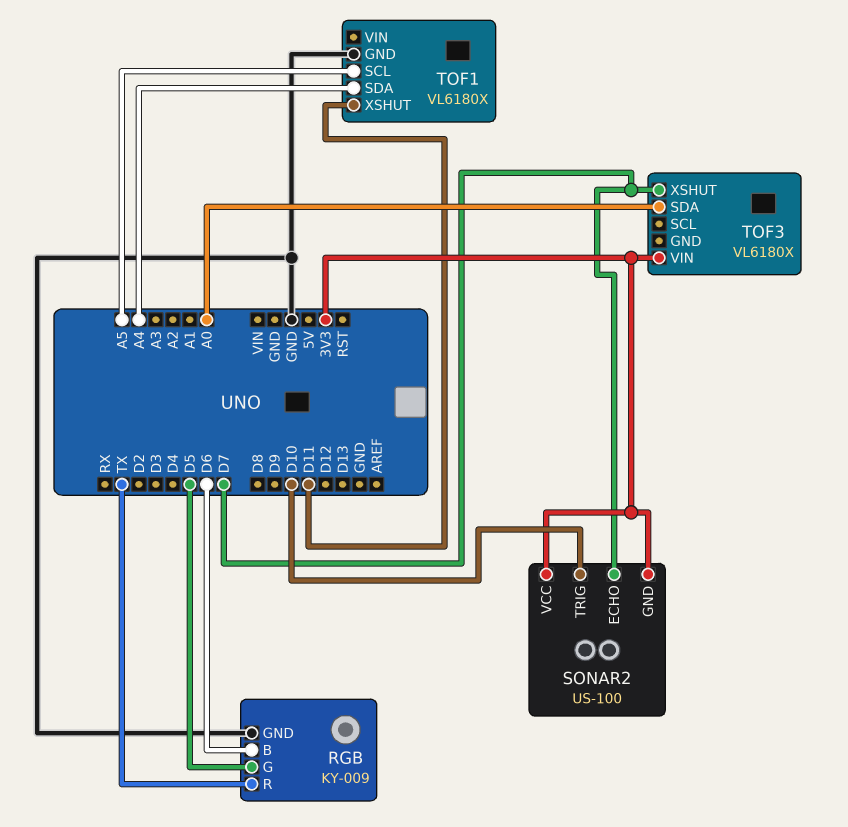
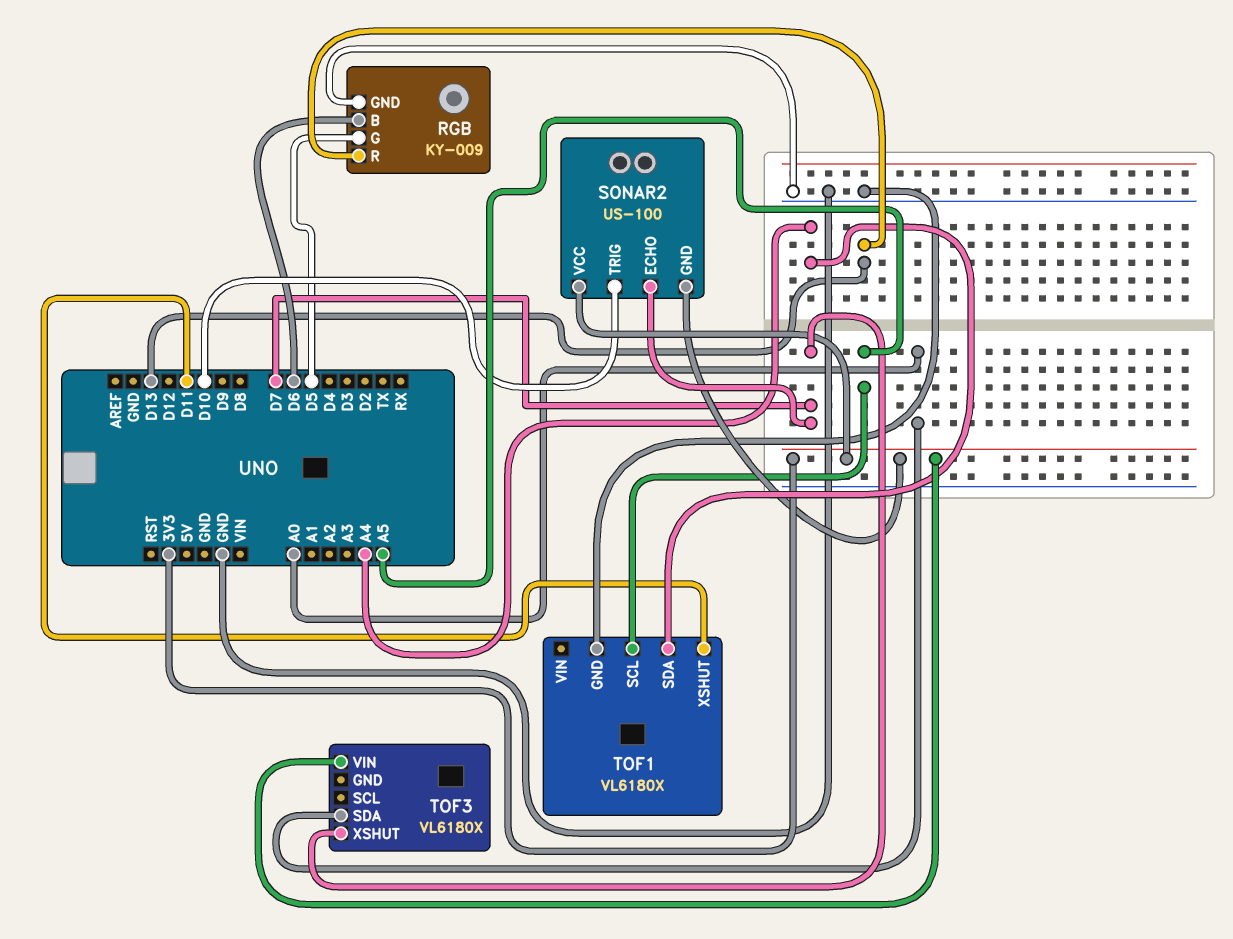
RGB pin R: TX -> D13

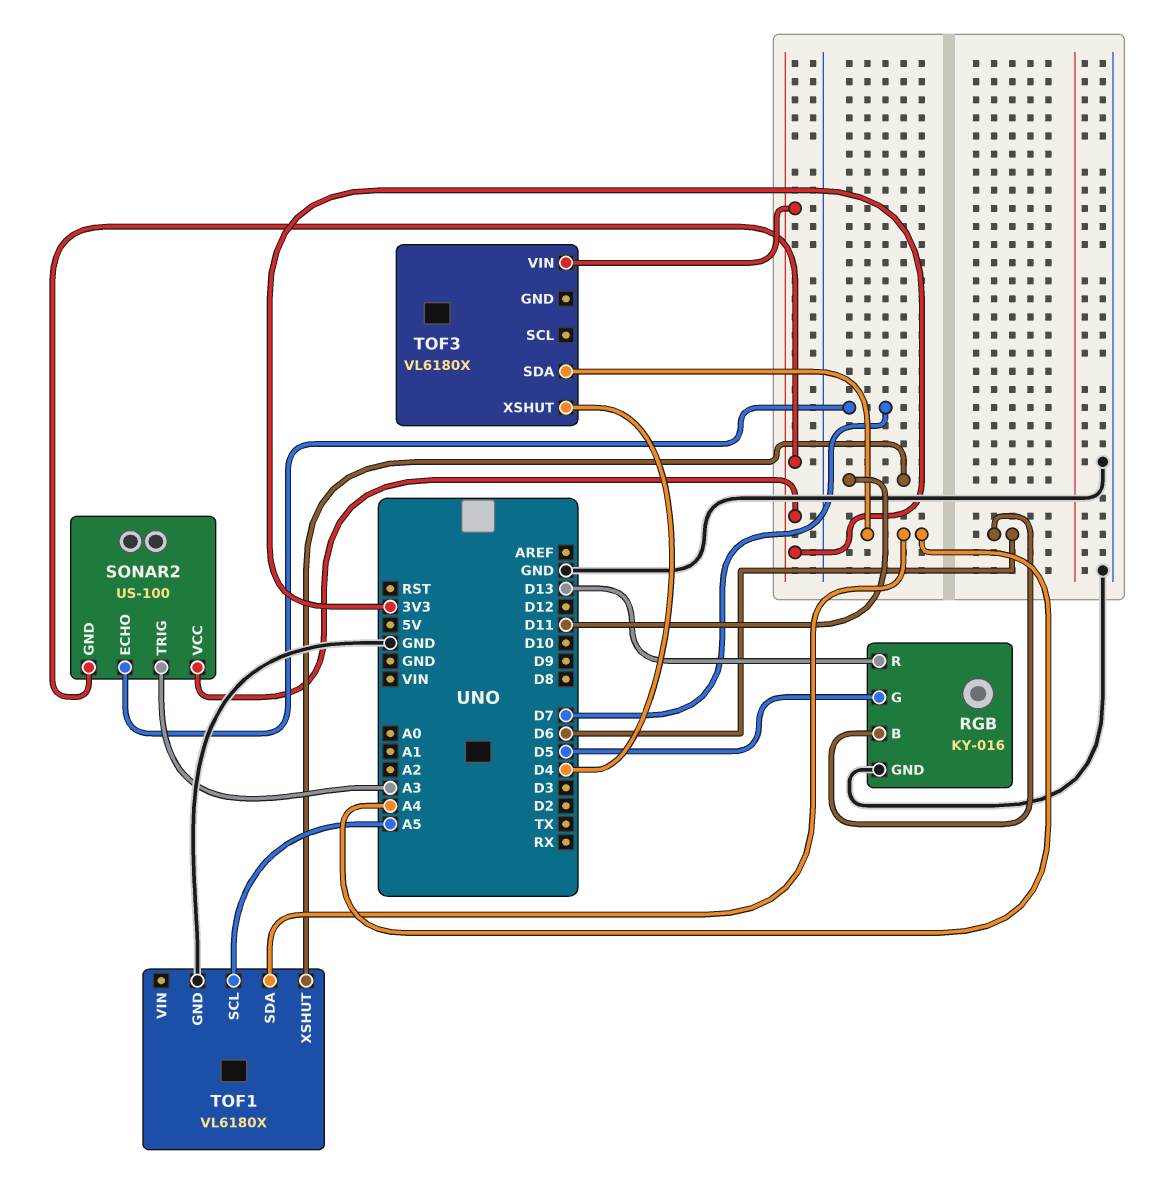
RGB: KY-009 -> KY-016
SONAR2 pin TRIG: D10 -> A3
TOF3 pin SDA: A0 -> A4
TOF3 pin XSHUT: D7 -> D4

